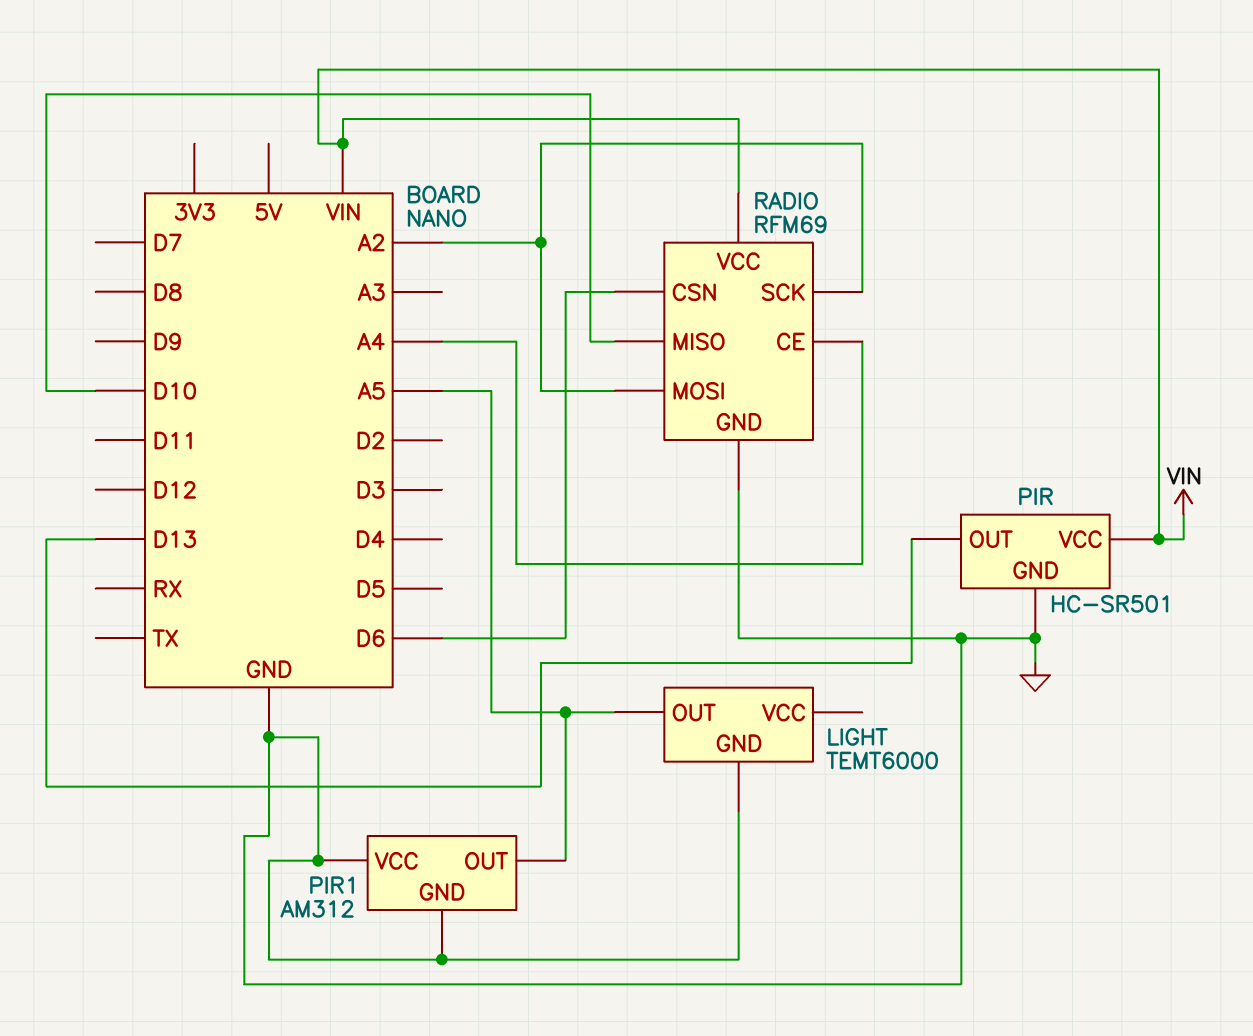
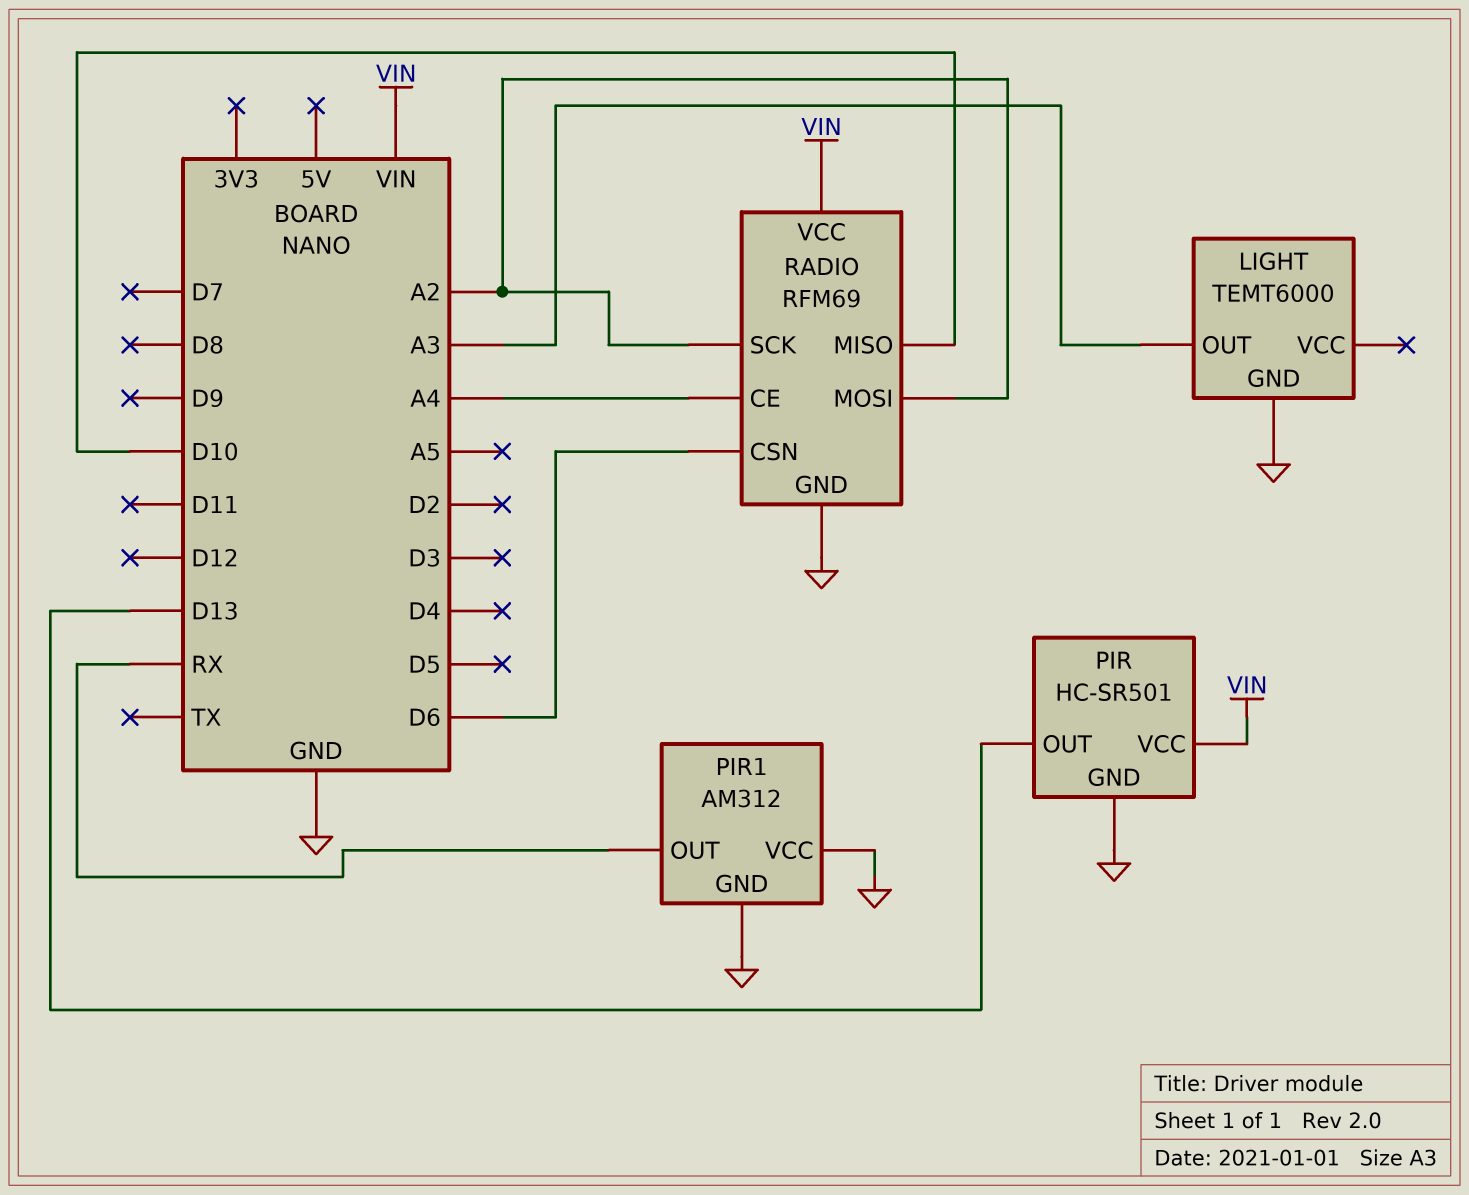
LIGHT pin OUT: A5 -> A3
PIR1 pin OUT: A5 -> RX

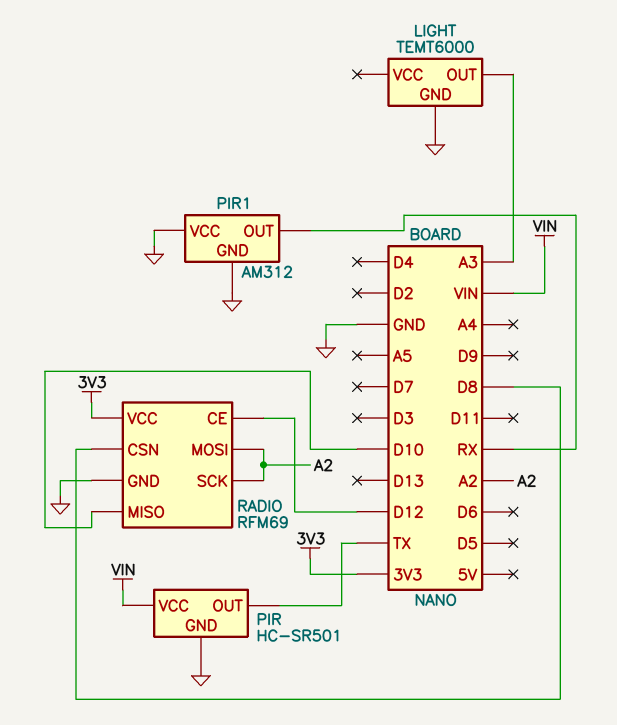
PIR pin OUT: D13 -> TX
RADIO pin CE: A4 -> D12
RADIO pin CSN: D6 -> D8
RADIO pin VCC: VIN -> 3V3

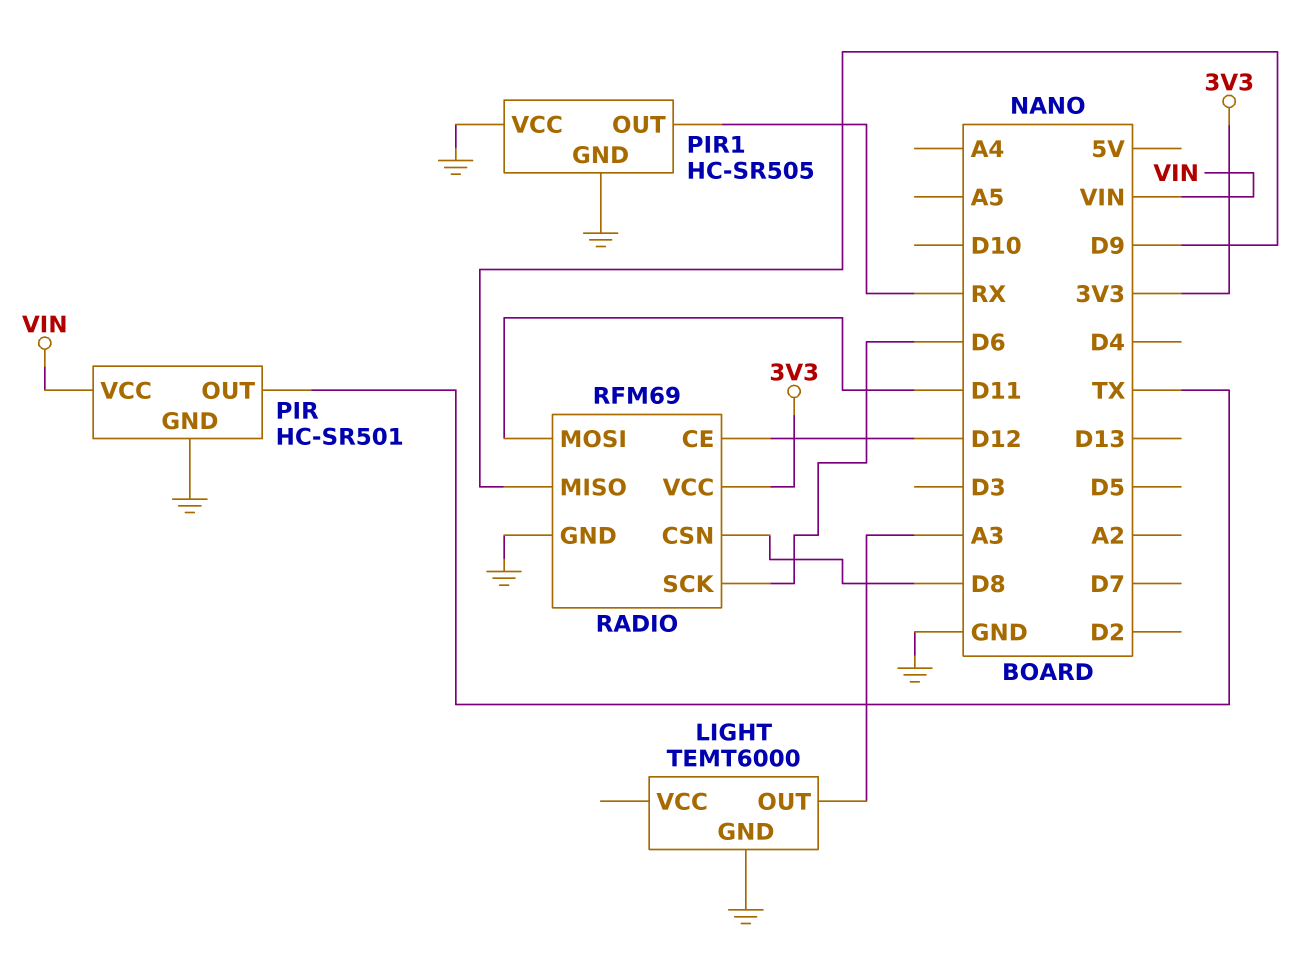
PIR1: AM312 -> HC-SR505
RADIO pin MISO: D10 -> D9
RADIO pin MOSI: A2 -> D11
RADIO pin SCK: A2 -> D6

